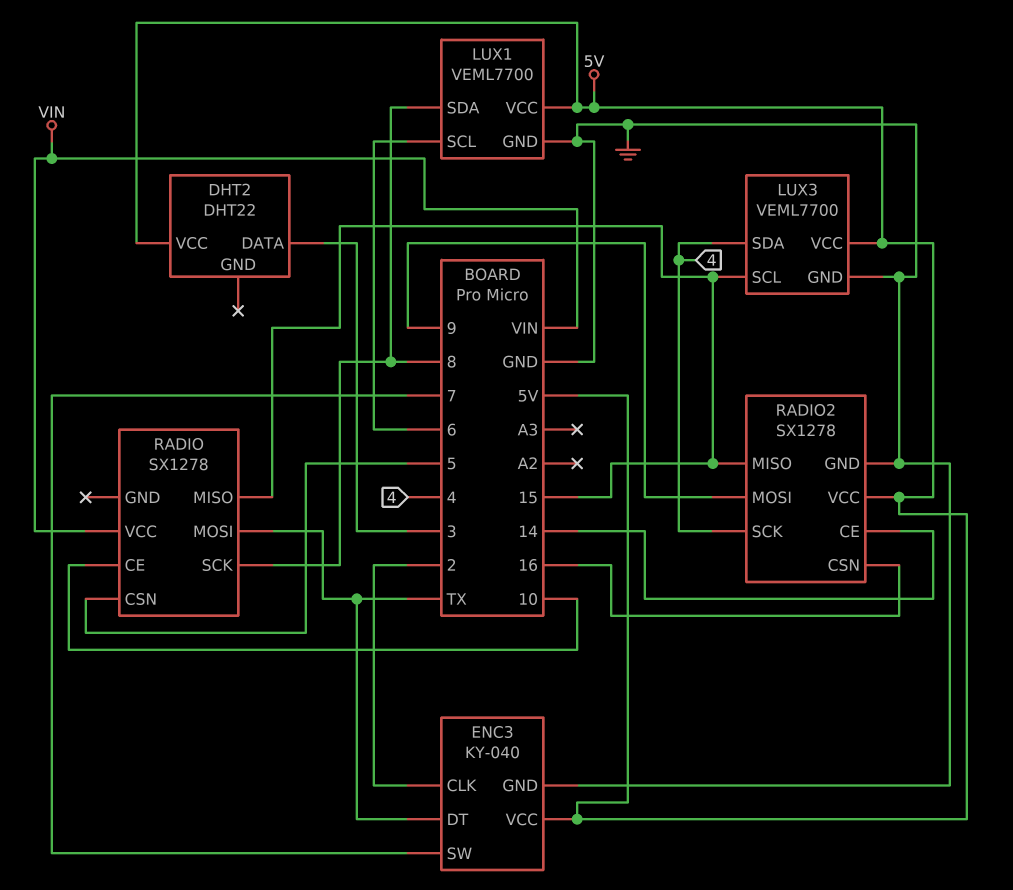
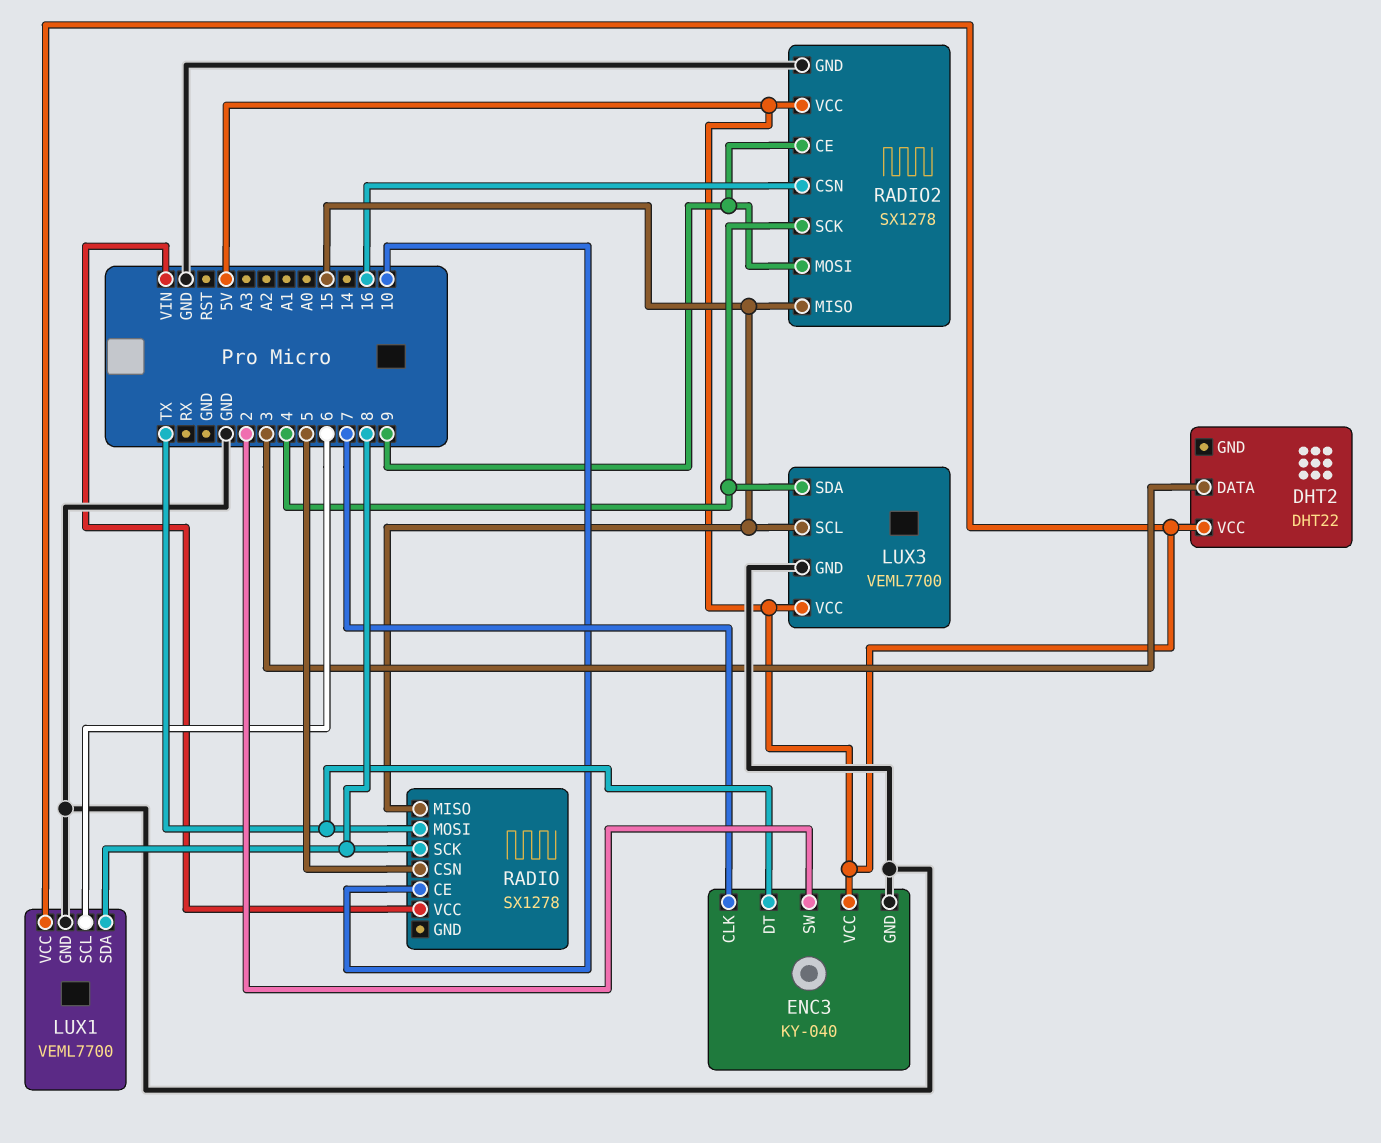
ENC3 pin CLK: 2 -> 7
ENC3 pin SW: 7 -> 2
RADIO2 pin CE: 14 -> 9

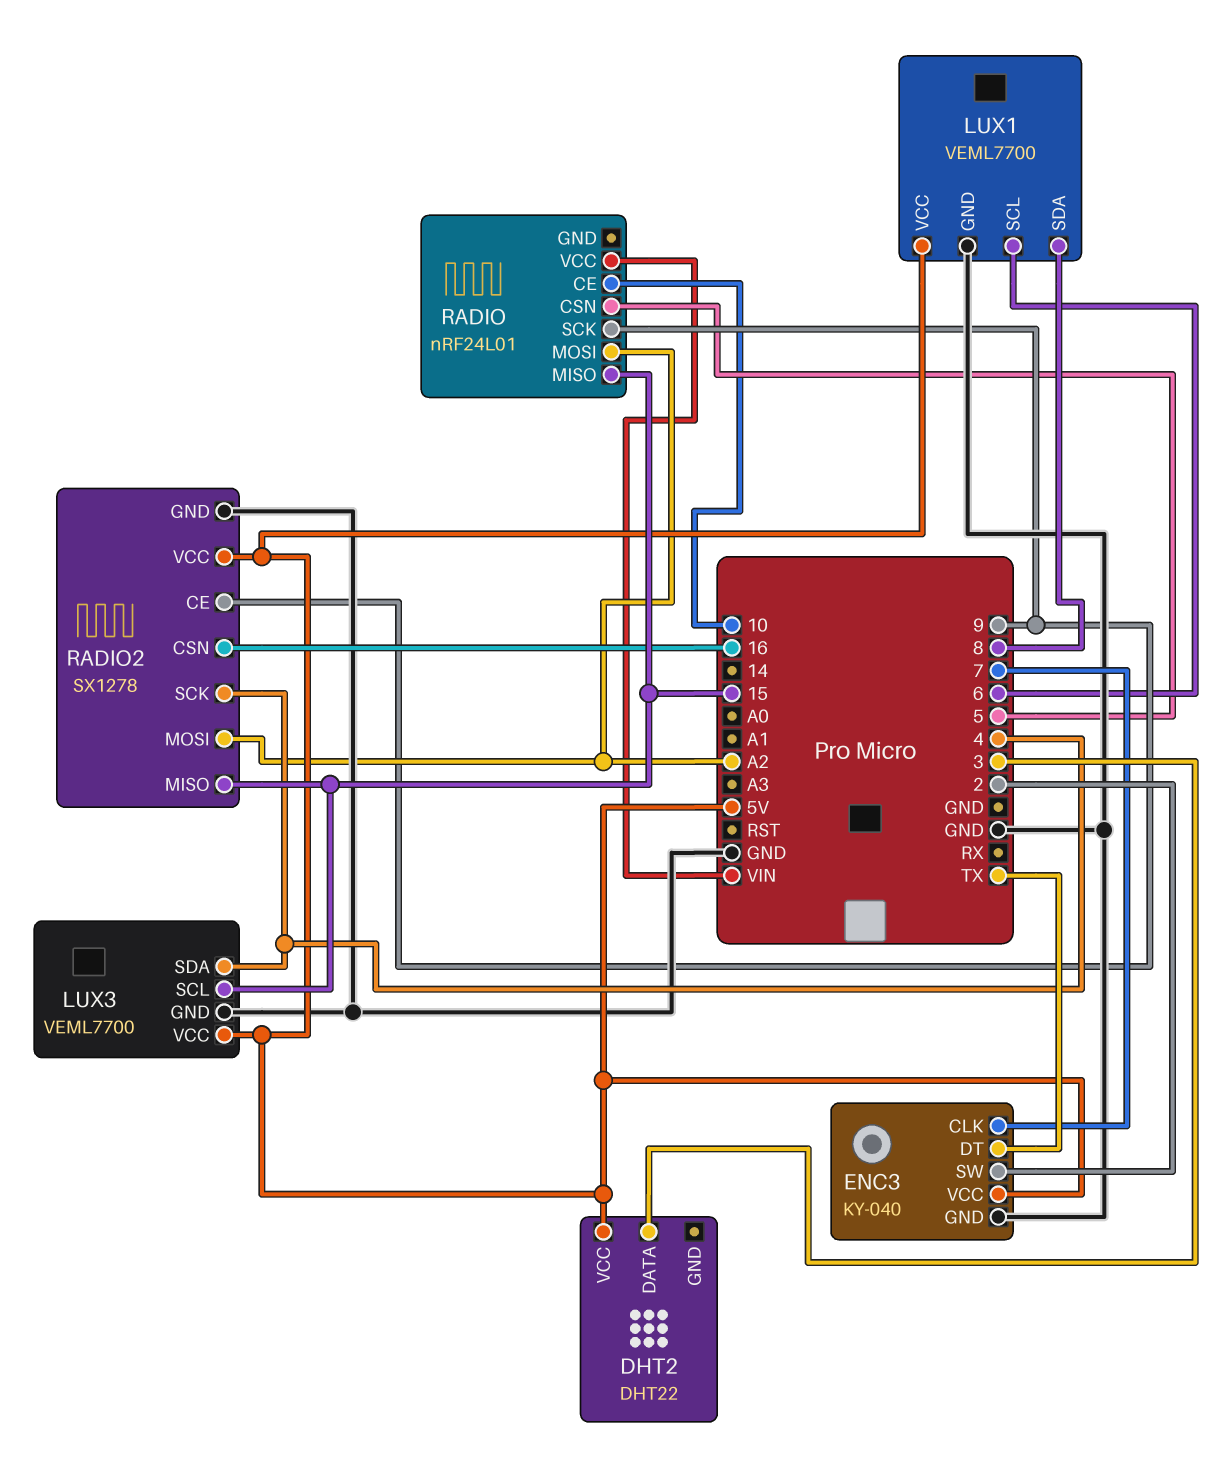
RADIO: SX1278 -> nRF24L01
RADIO pin MOSI: TX -> A2
RADIO pin SCK: 8 -> 9
RADIO2 pin MOSI: 9 -> A2

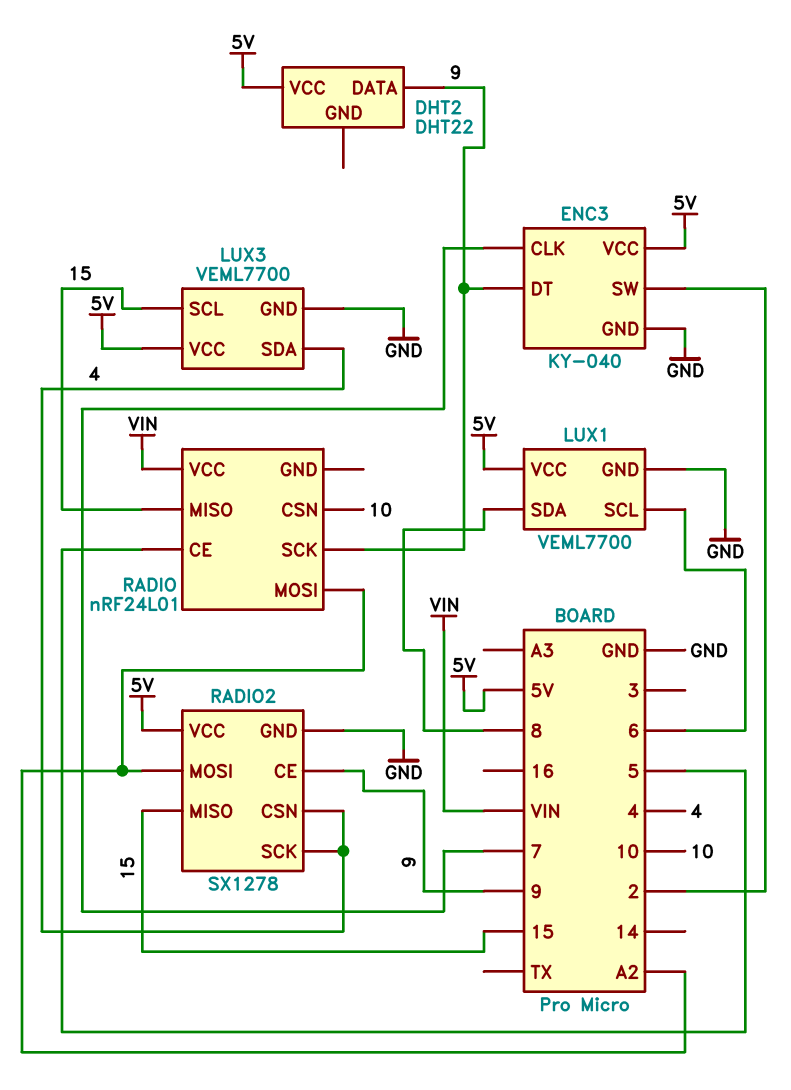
DHT2 pin DATA: 3 -> 9
ENC3 pin DT: TX -> 9
RADIO pin CE: 10 -> 5
RADIO pin CSN: 5 -> 10
RADIO2 pin CSN: 16 -> 4

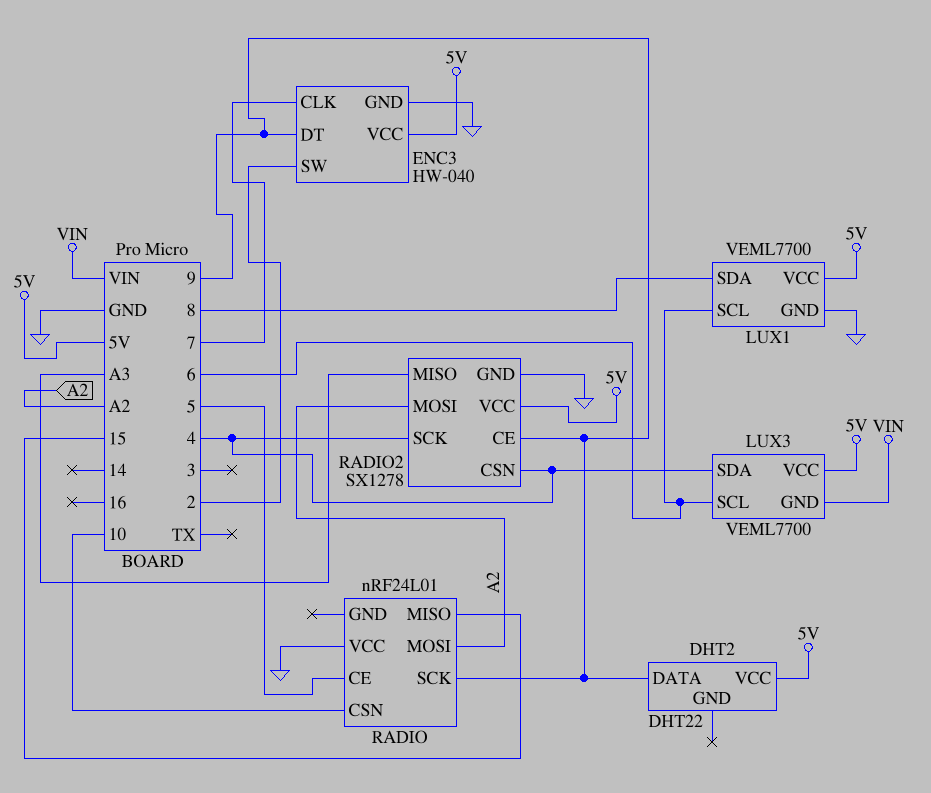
ENC3: KY-040 -> HW-040
LUX3 pin GND: GND -> VIN
LUX3 pin SCL: 15 -> 6
RADIO pin VCC: VIN -> GND
RADIO2 pin MISO: 15 -> A3

